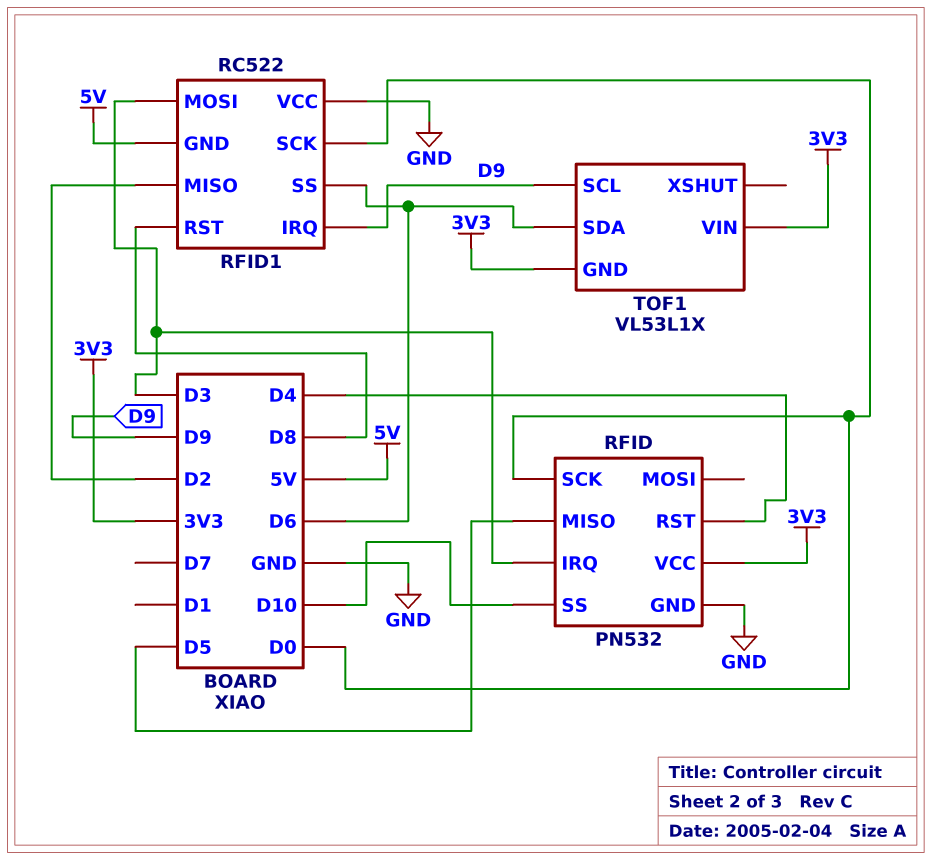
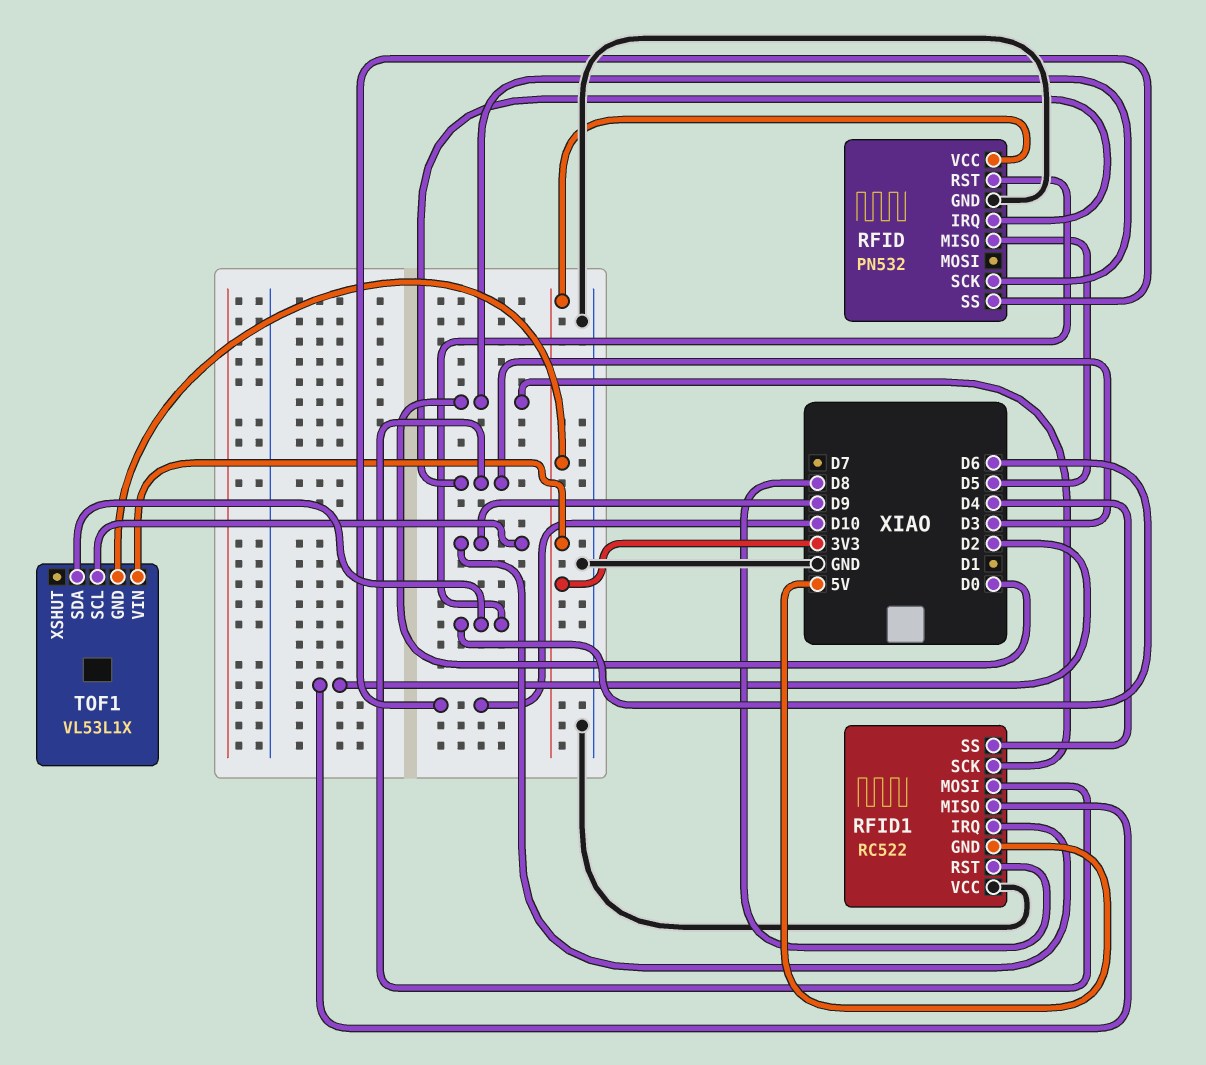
RFID pin RST: D4 -> D6
RFID1 pin SS: D6 -> D4

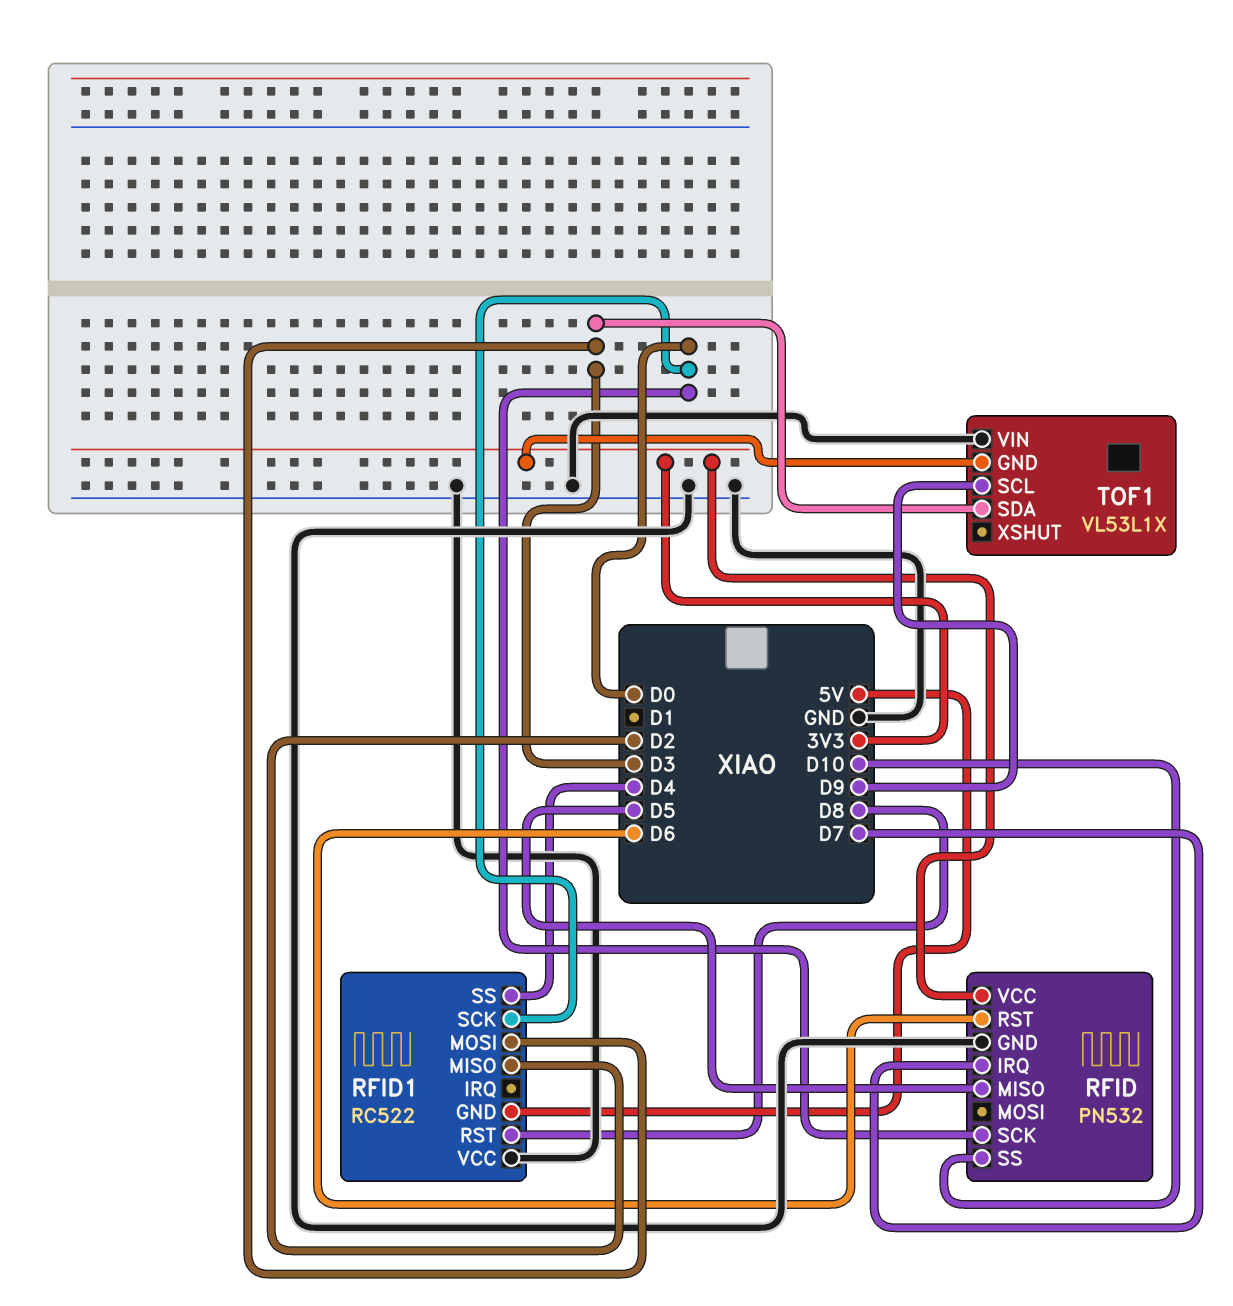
RFID pin IRQ: D3 -> D7
RFID1 pin IRQ: D9 -> none
TOF1 pin SDA: D6 -> D3
TOF1 pin VIN: 3V3 -> GND

